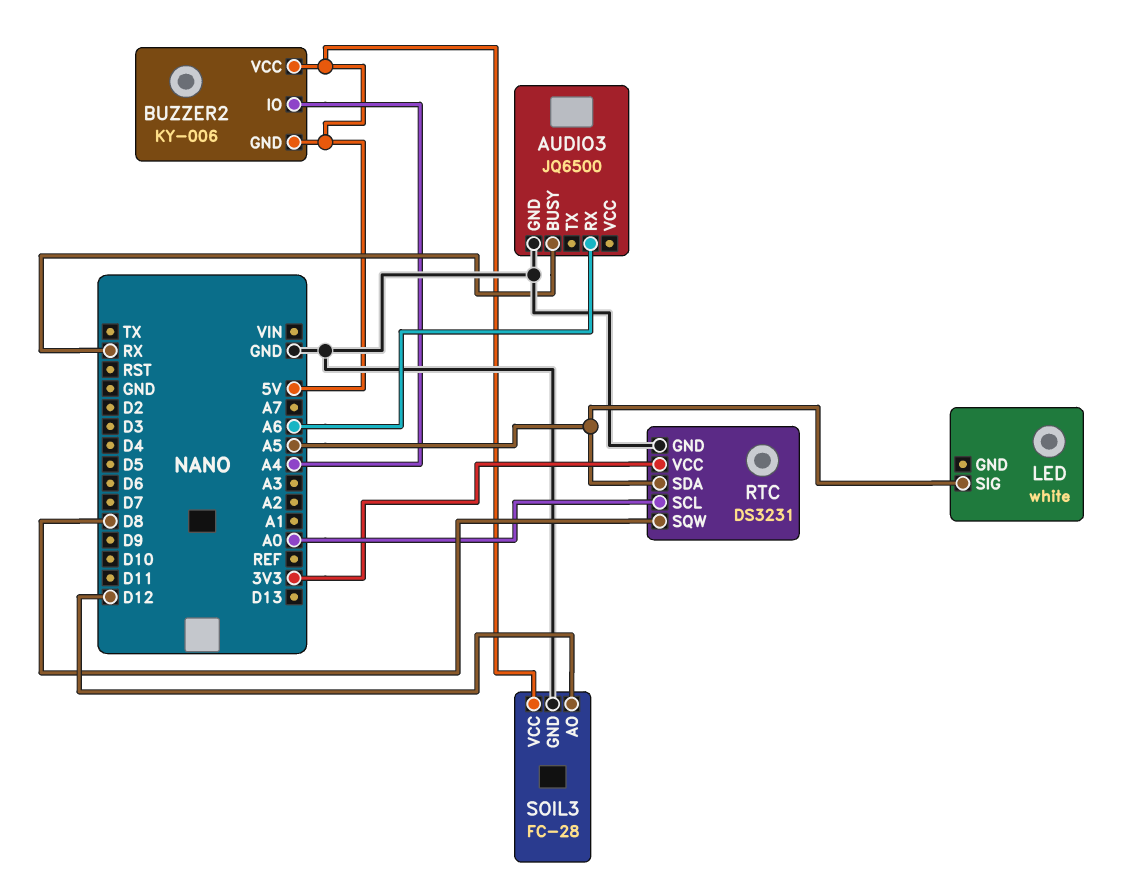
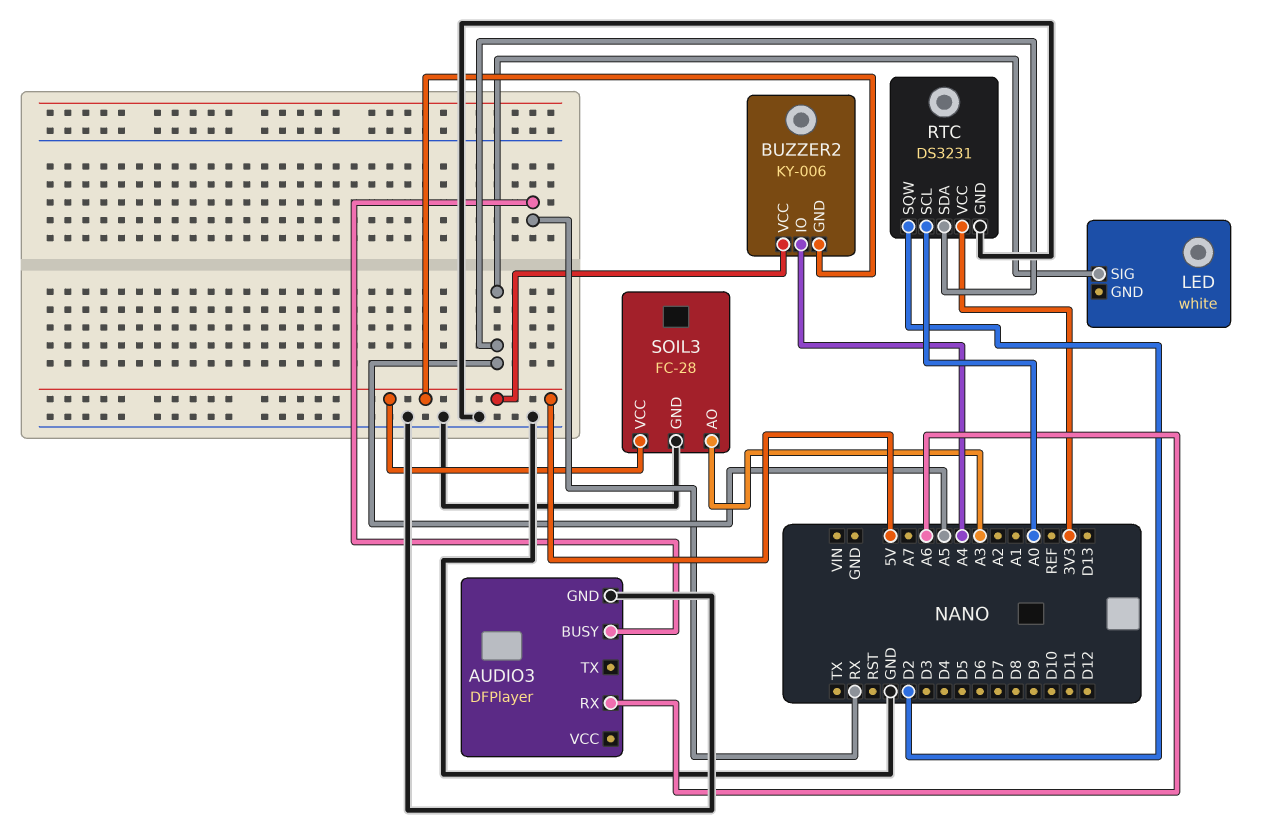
AUDIO3: JQ6500 -> DFPlayer
RTC pin SQW: D8 -> D2
SOIL3 pin AO: D12 -> A3

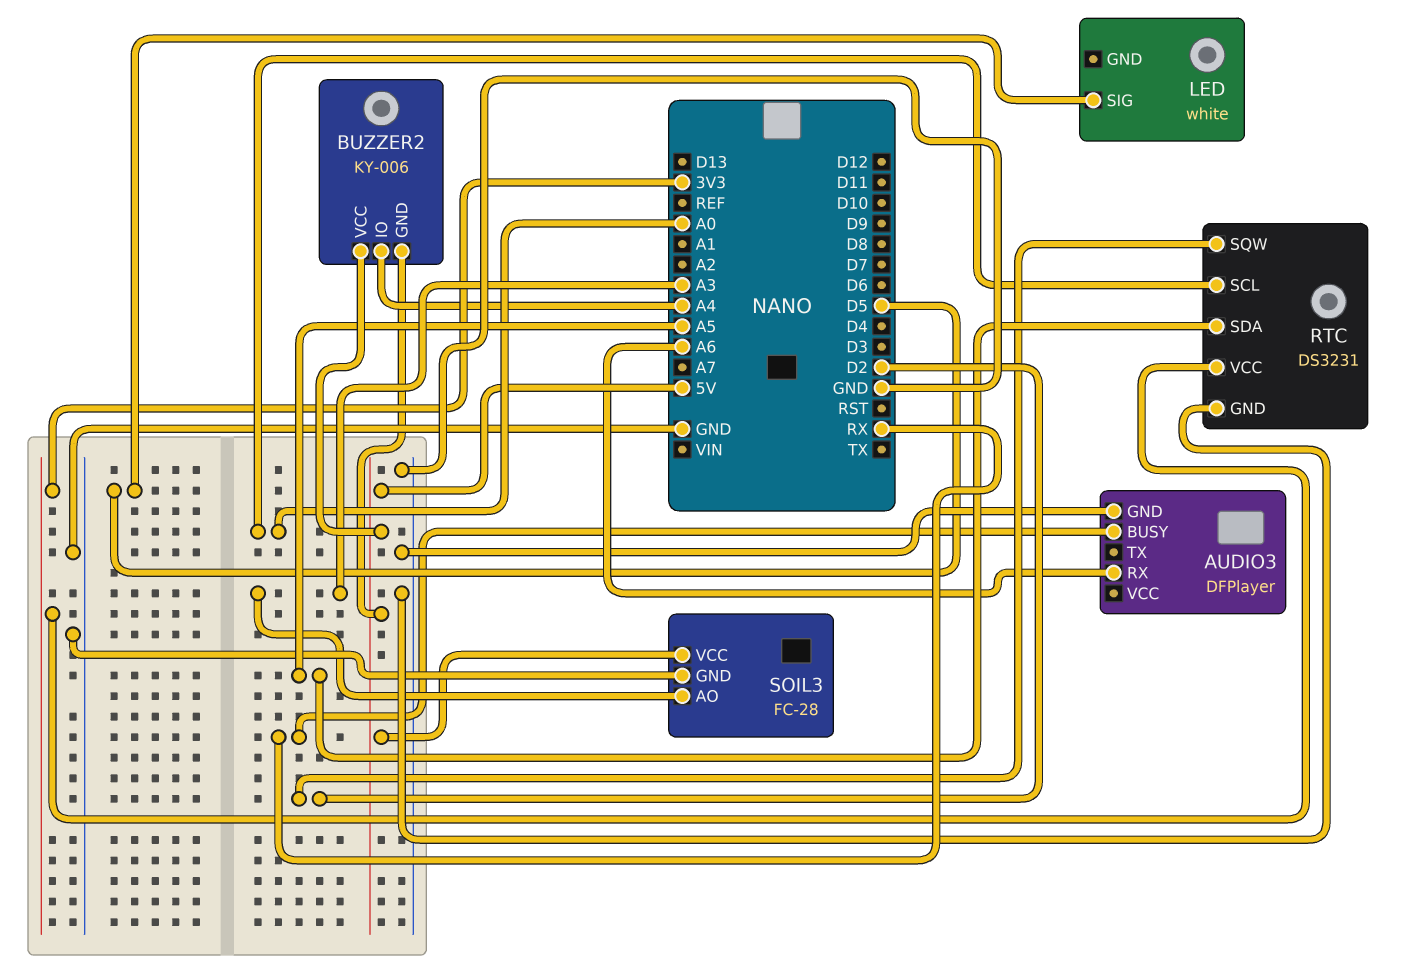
LED pin SIG: A5 -> D5

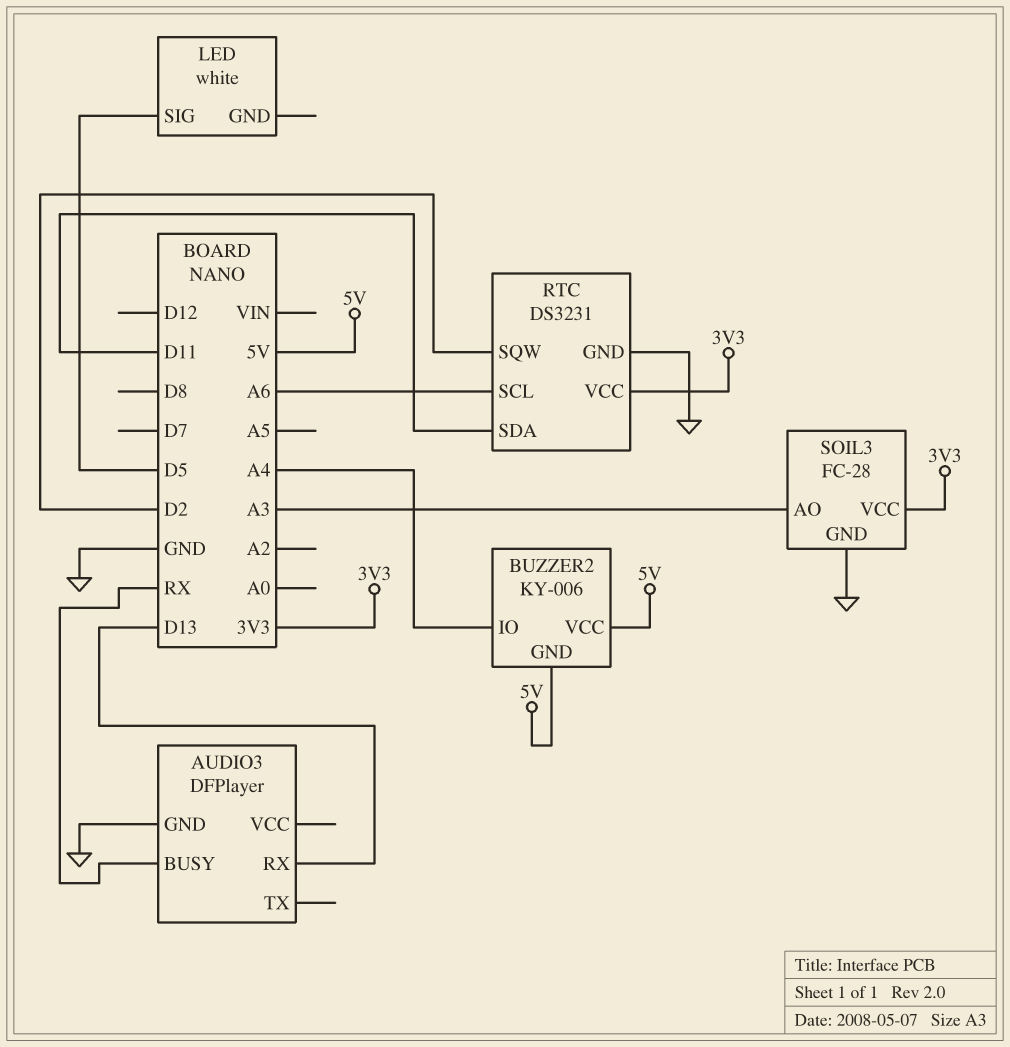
AUDIO3 pin RX: A6 -> D13
RTC pin SCL: A0 -> A6
RTC pin SDA: A5 -> D11
SOIL3 pin VCC: 5V -> 3V3

